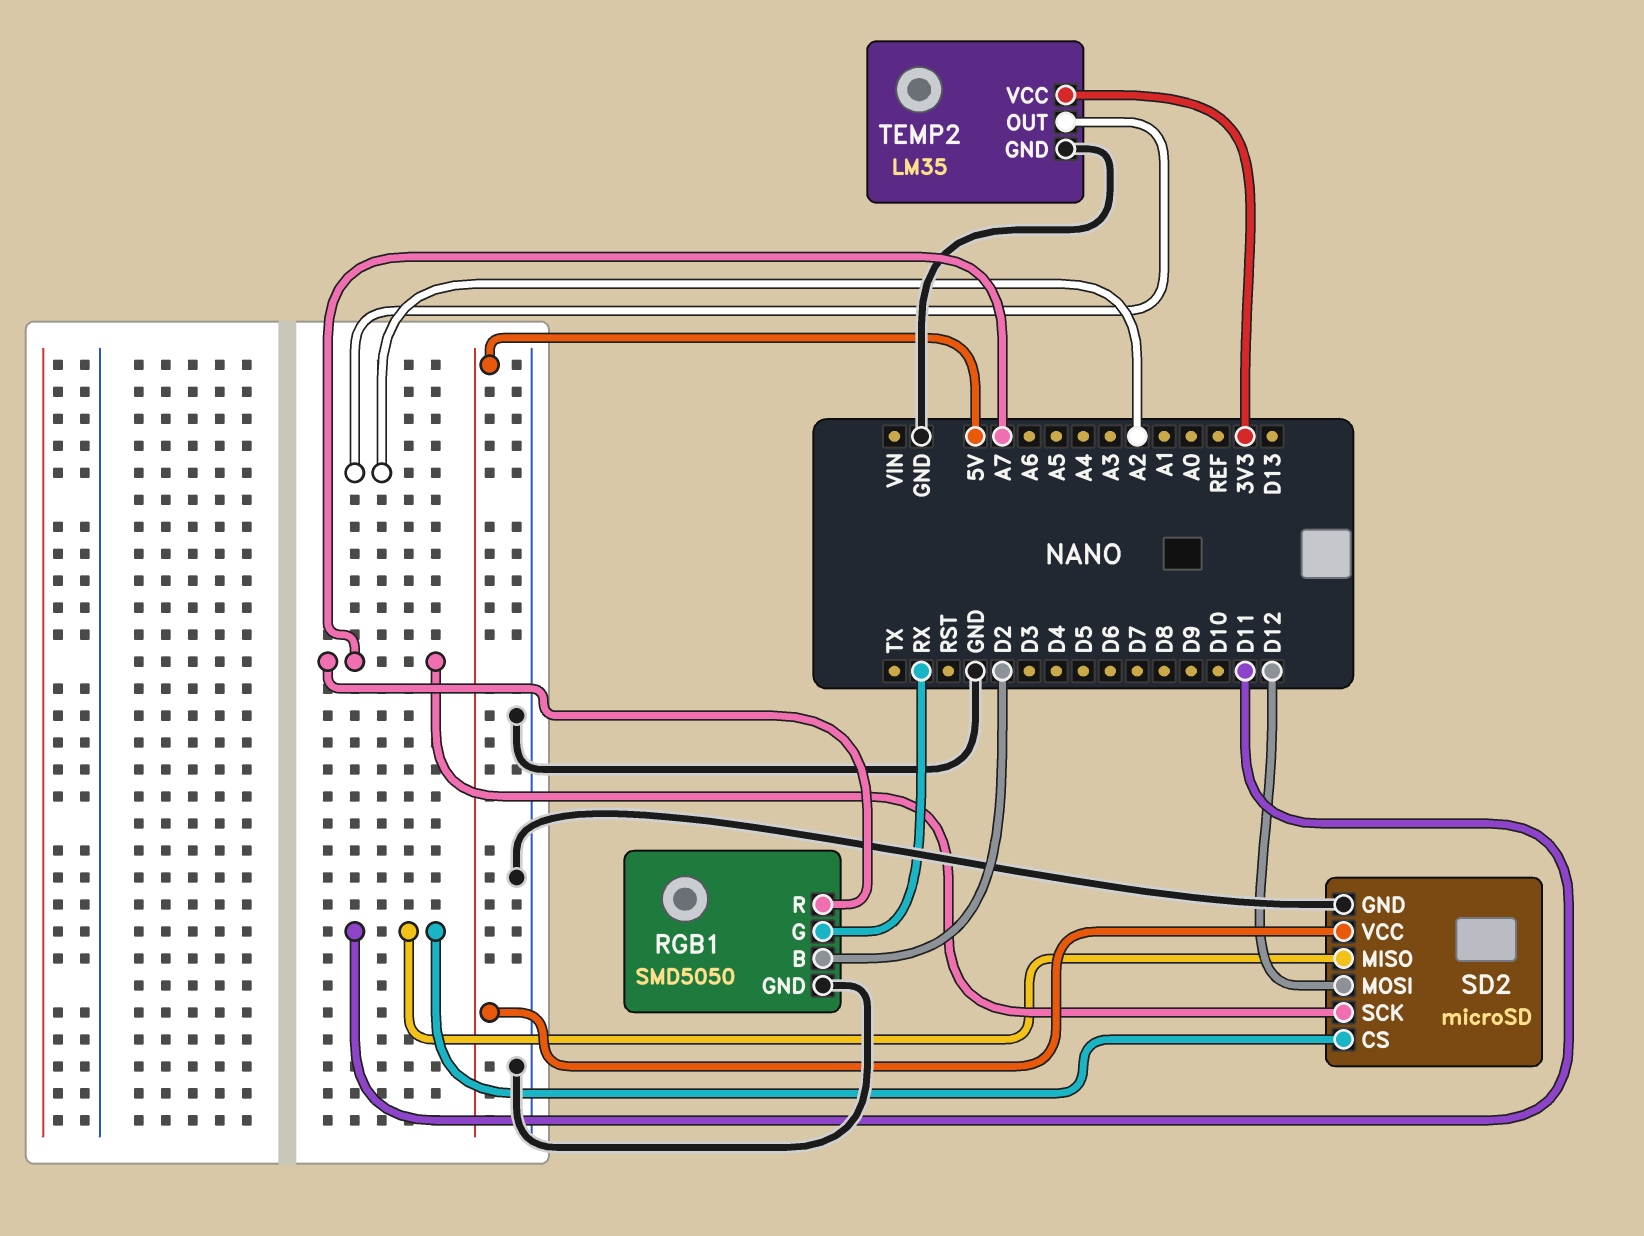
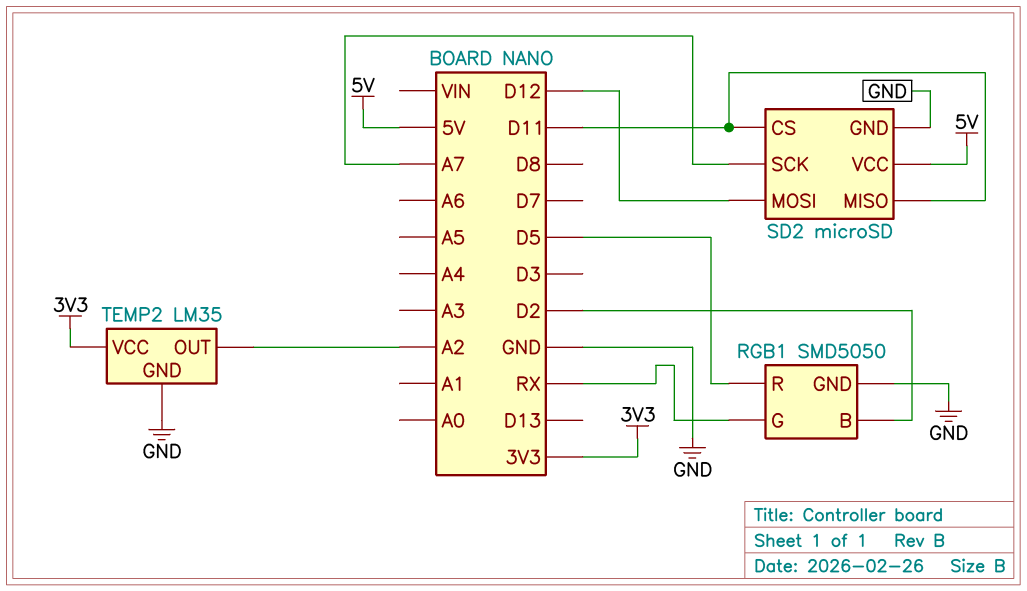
RGB1 pin R: A7 -> D5

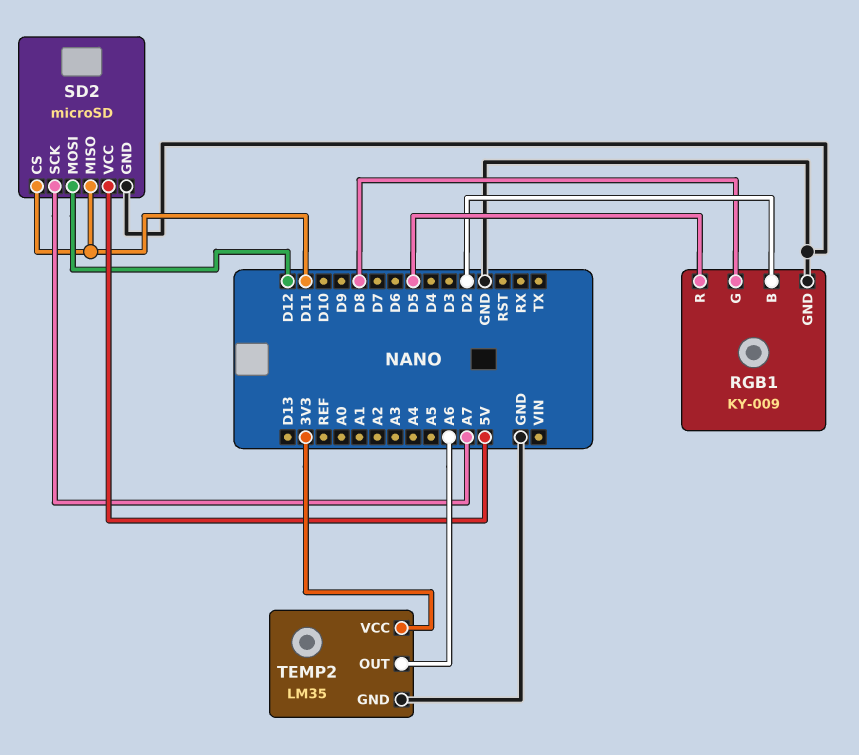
RGB1: SMD5050 -> KY-009
RGB1 pin G: RX -> D8
TEMP2 pin OUT: A2 -> A6

